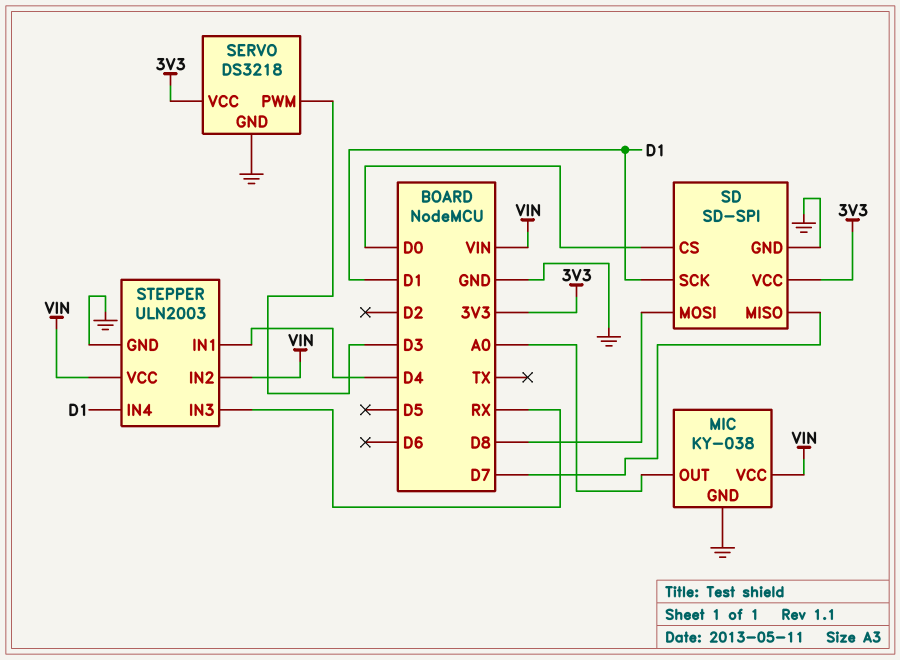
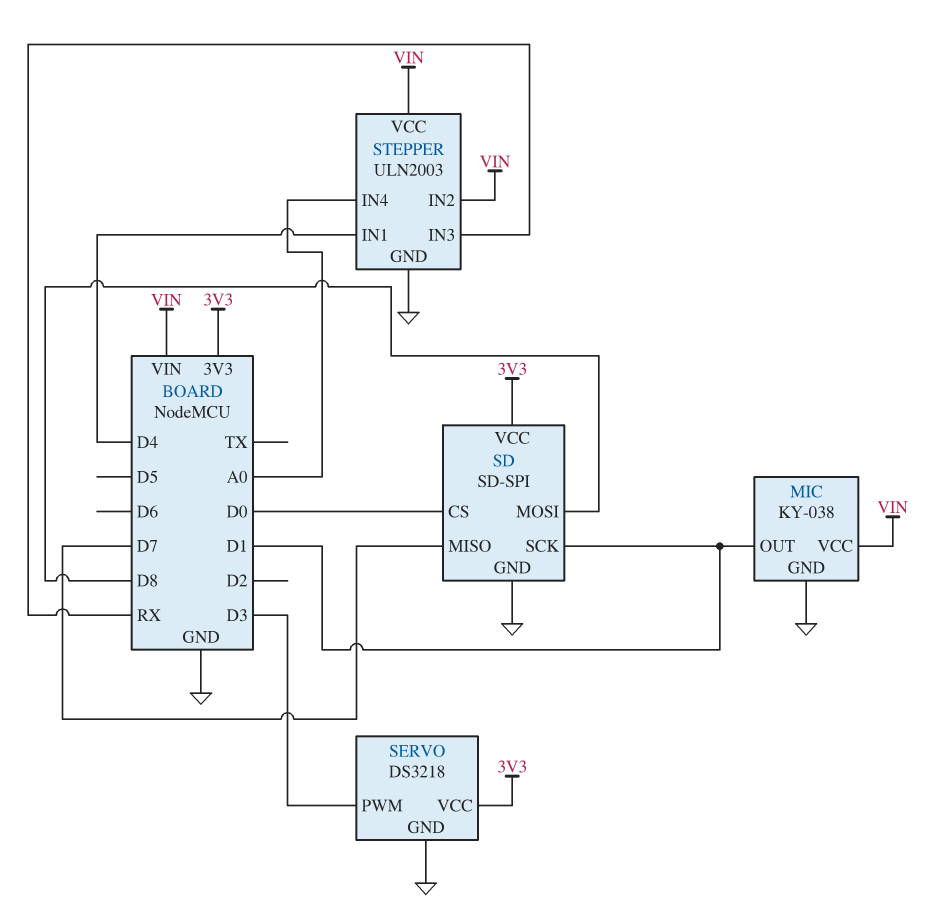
MIC pin OUT: A0 -> D1
STEPPER pin IN4: D1 -> A0

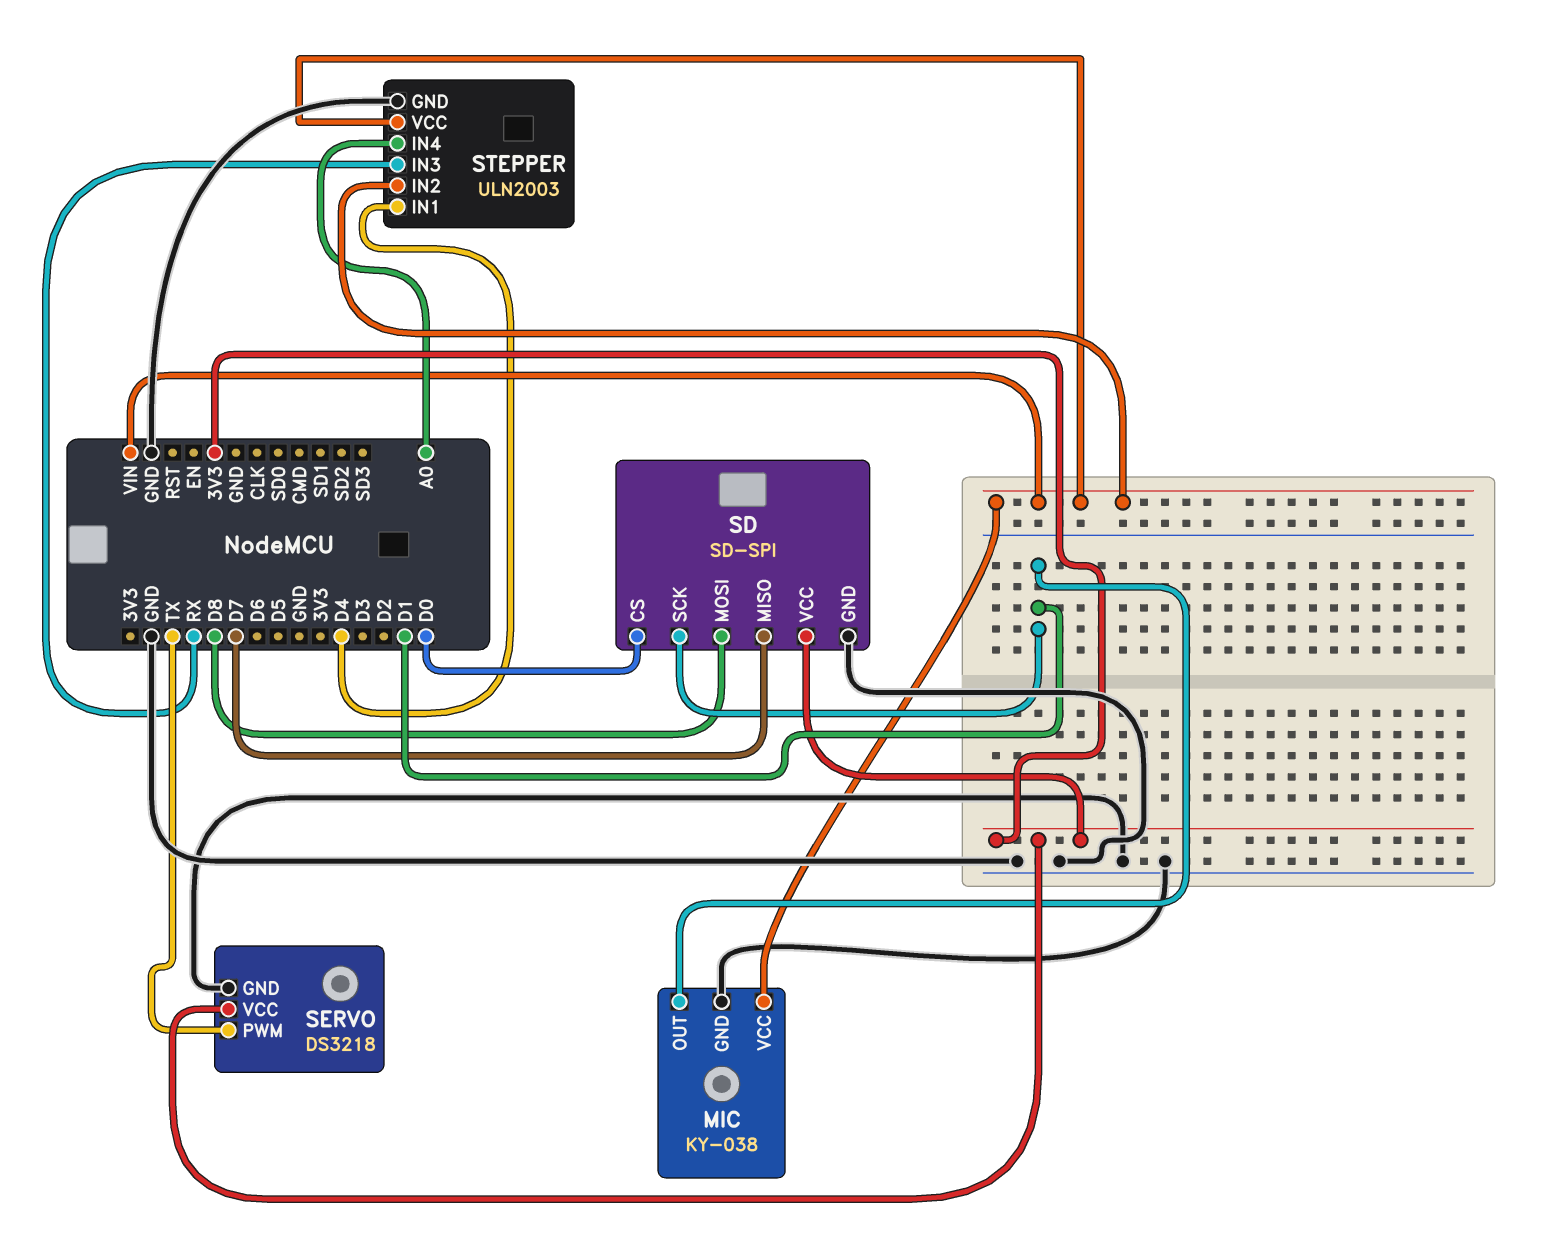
SERVO pin PWM: D3 -> TX

